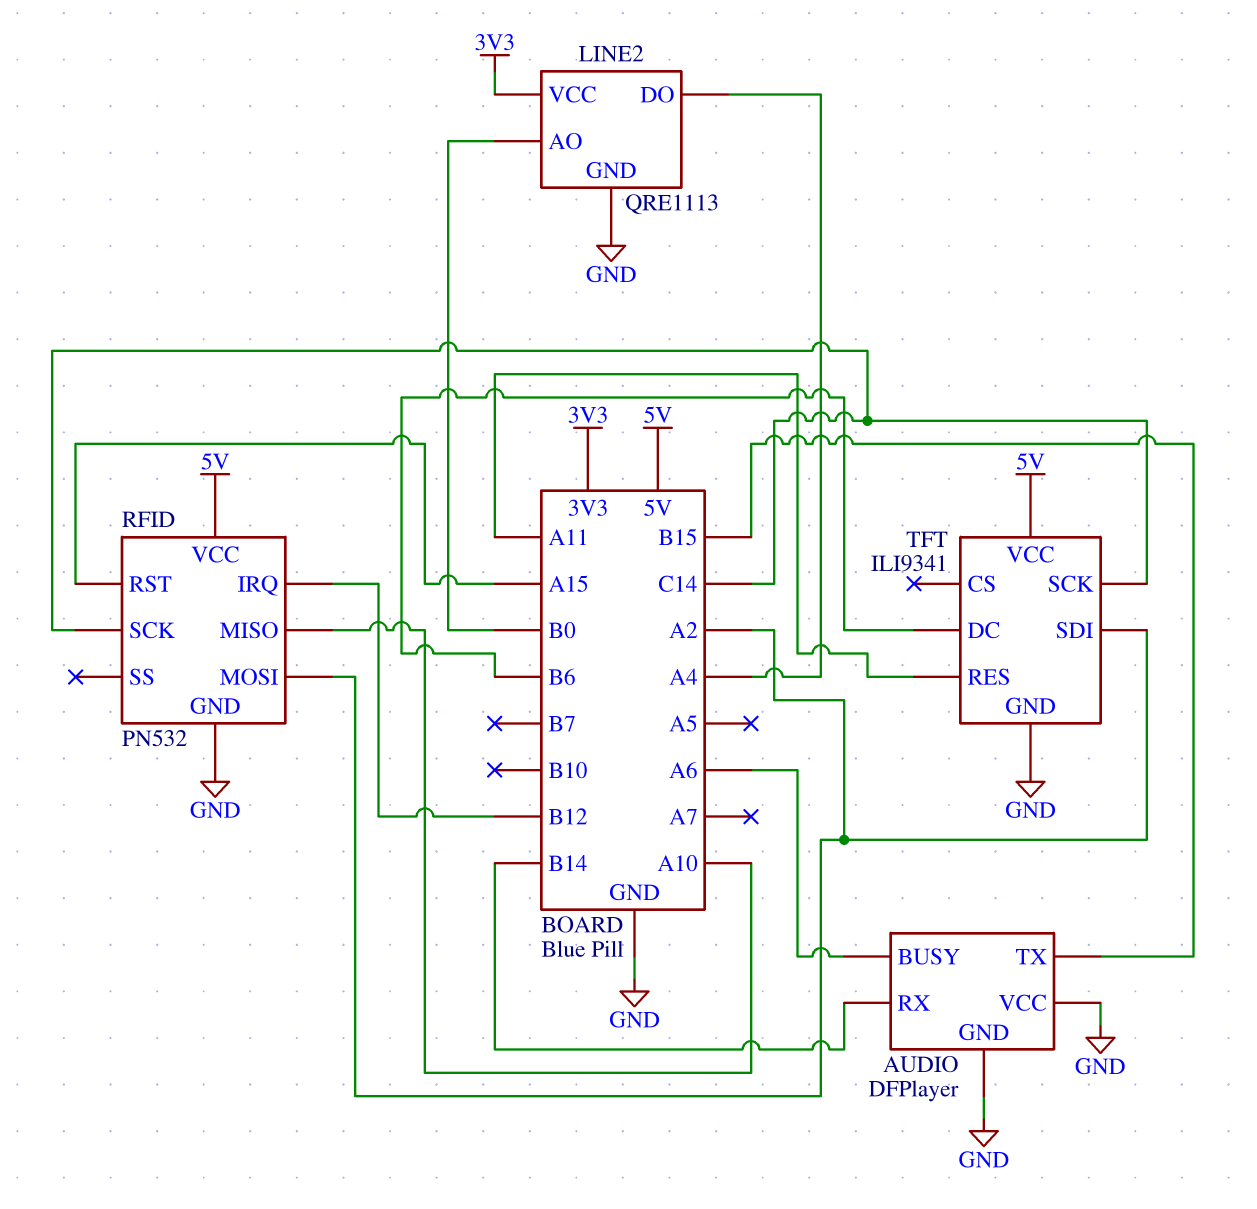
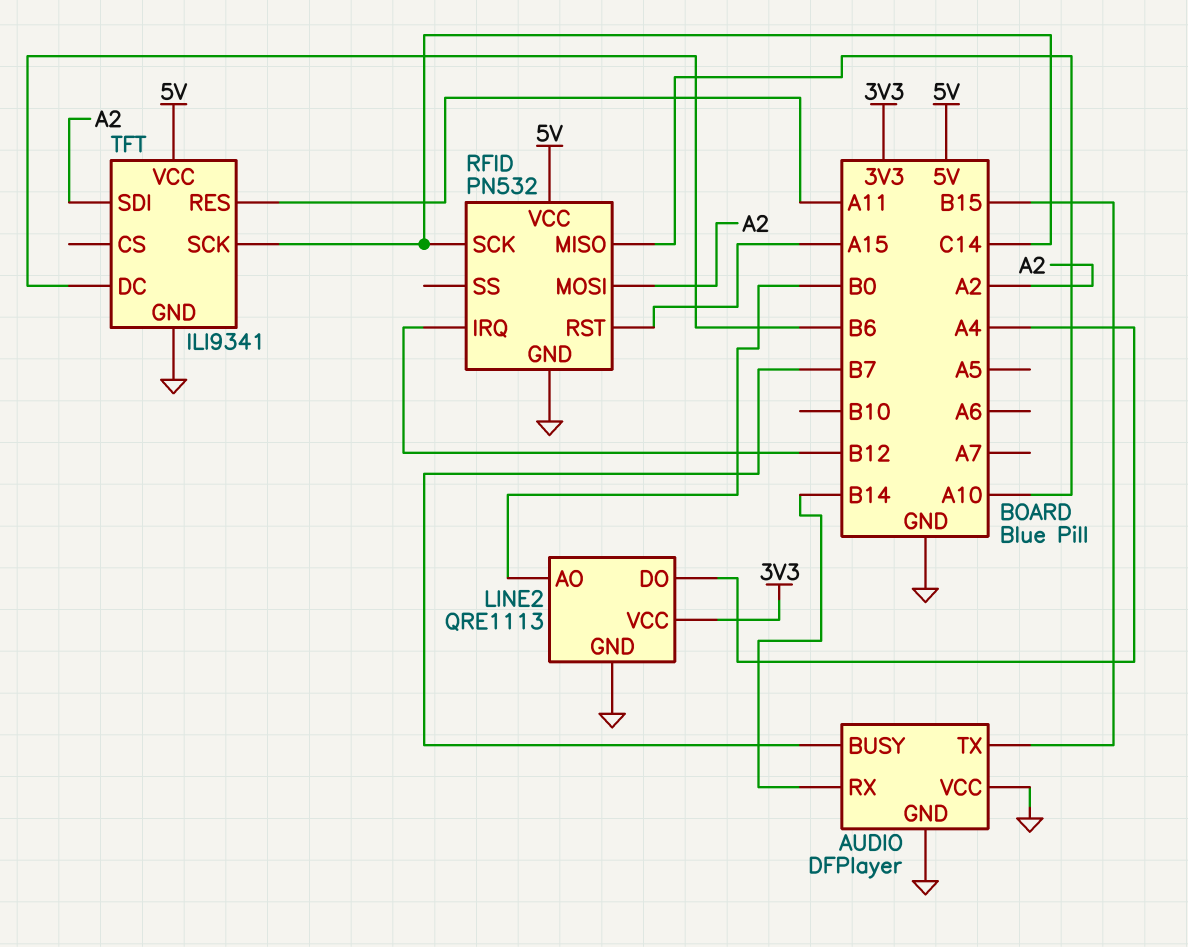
AUDIO pin BUSY: A6 -> B7

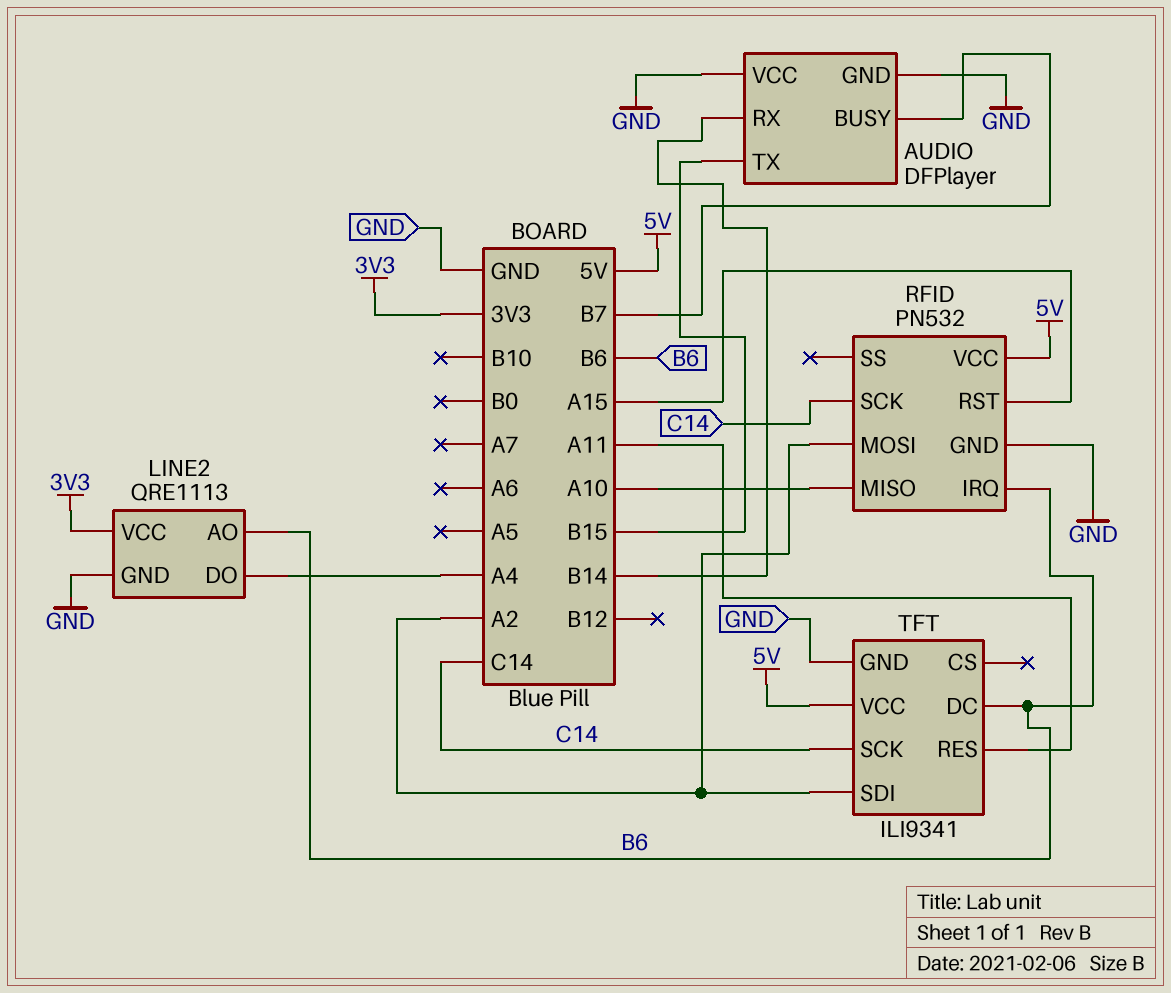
LINE2 pin AO: B0 -> B6
RFID pin IRQ: B12 -> B6

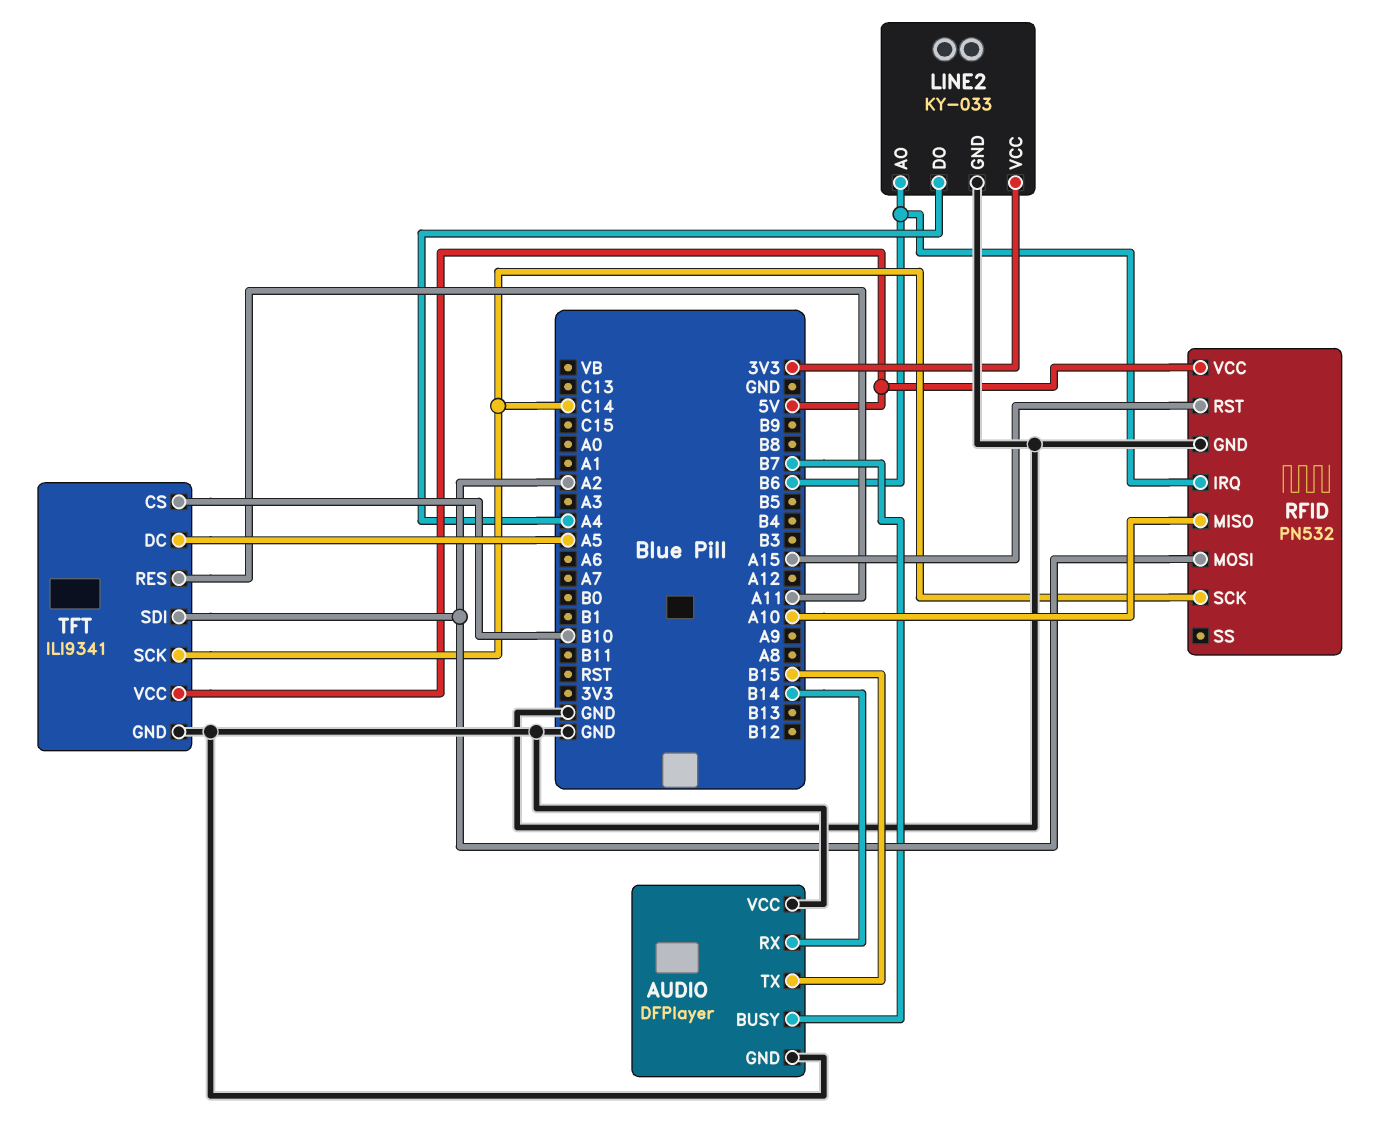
LINE2: QRE1113 -> KY-033
TFT pin CS: none -> B10
TFT pin DC: B6 -> A5

